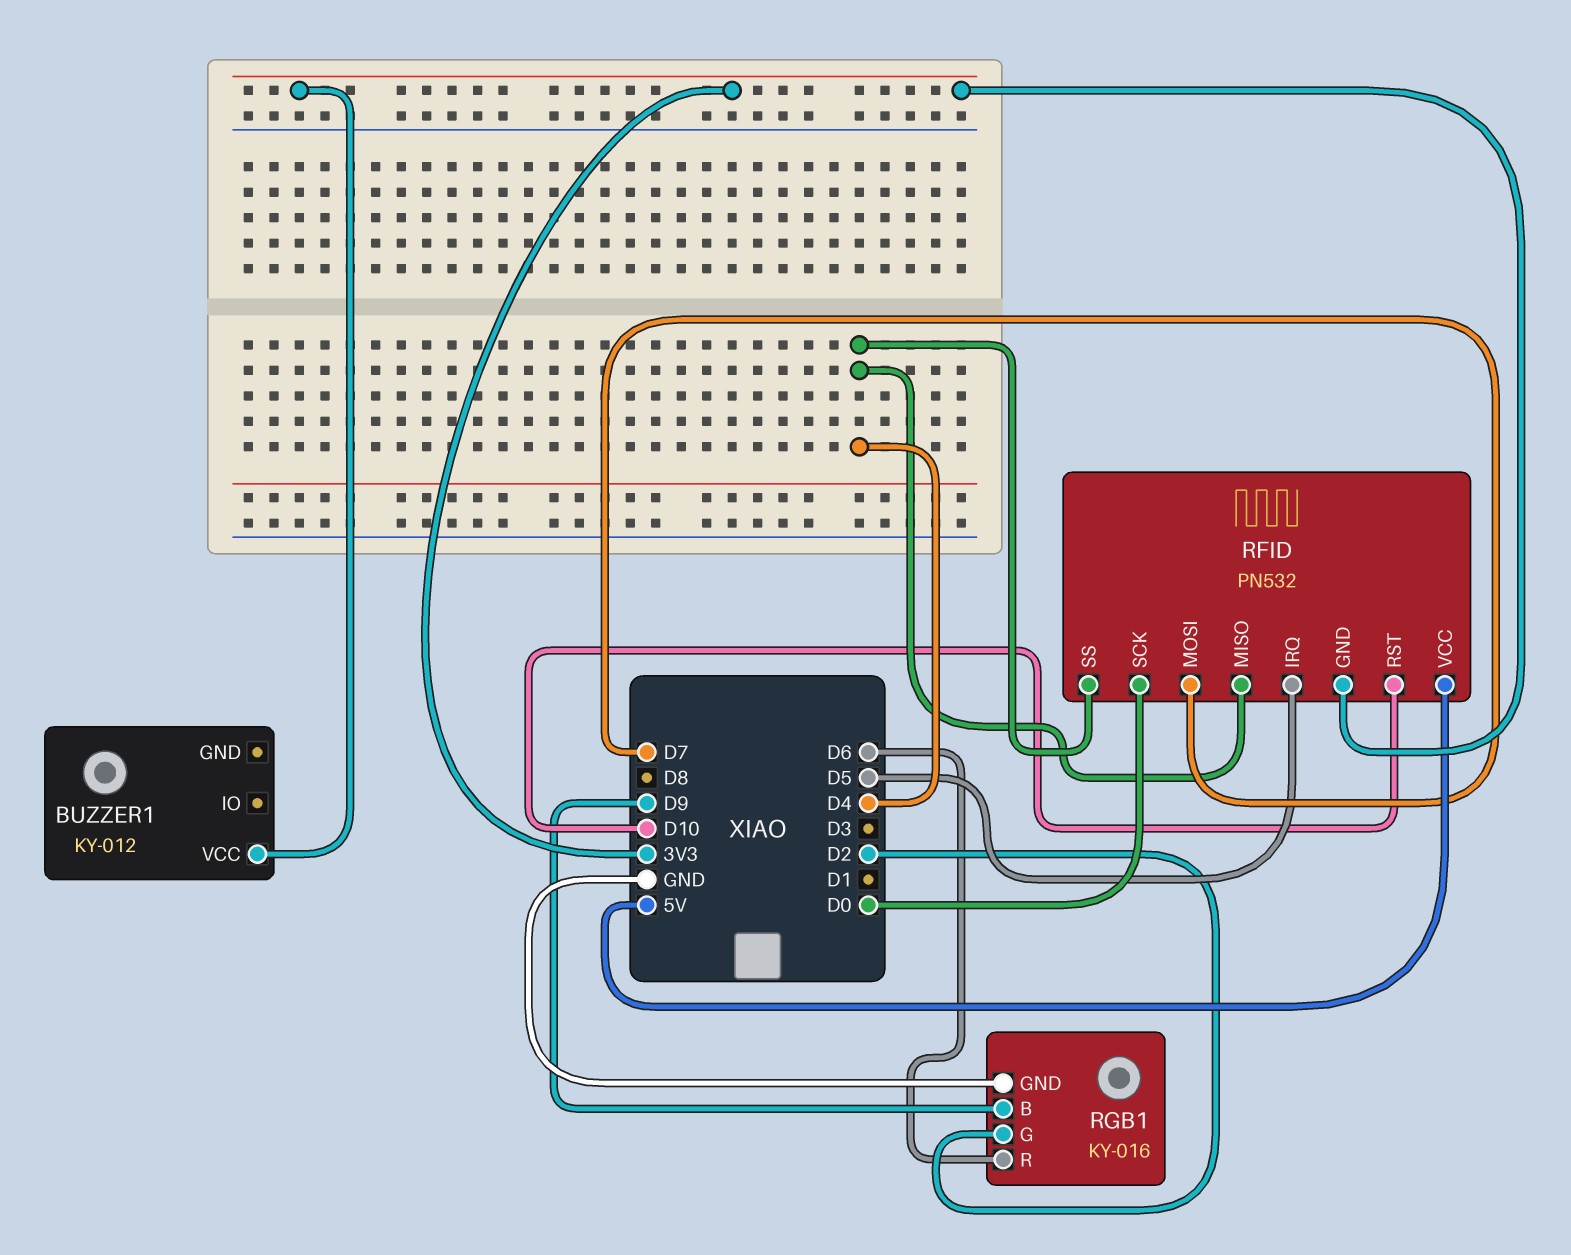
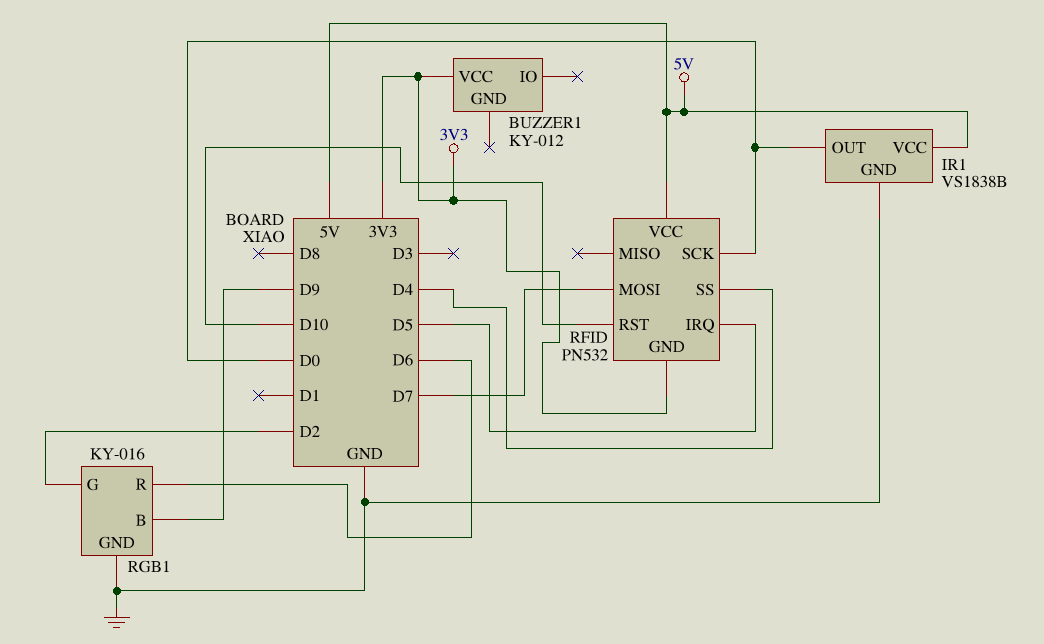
IR1: none -> VS1838B
IR1 pin GND: none -> GND
IR1 pin OUT: none -> D0
IR1 pin VCC: none -> 5V
RFID pin MISO: D4 -> none

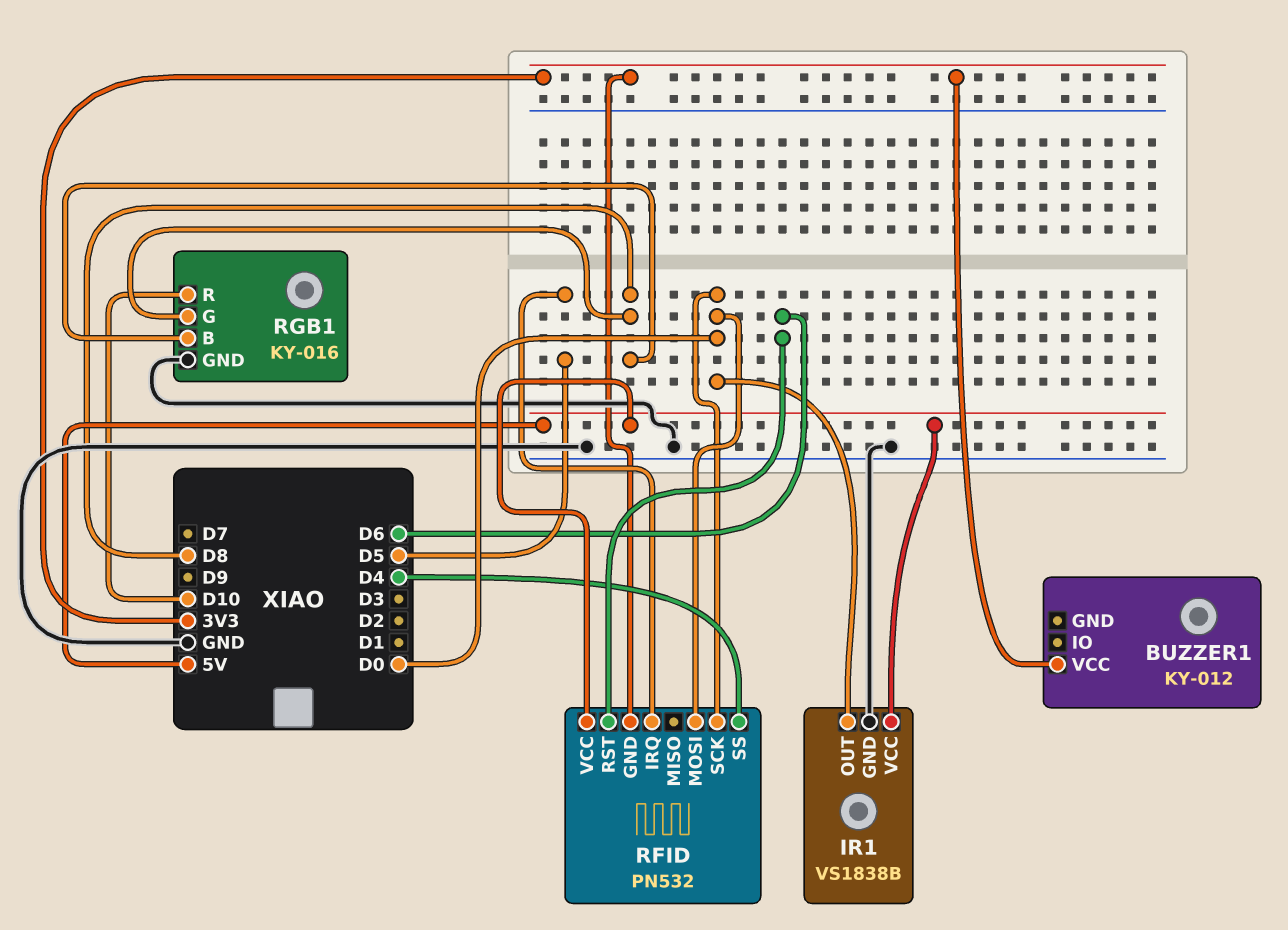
RFID pin MOSI: D7 -> D0
RFID pin RST: D10 -> D6
RGB1 pin B: D9 -> D8
RGB1 pin G: D2 -> D8
RGB1 pin R: D6 -> D10

